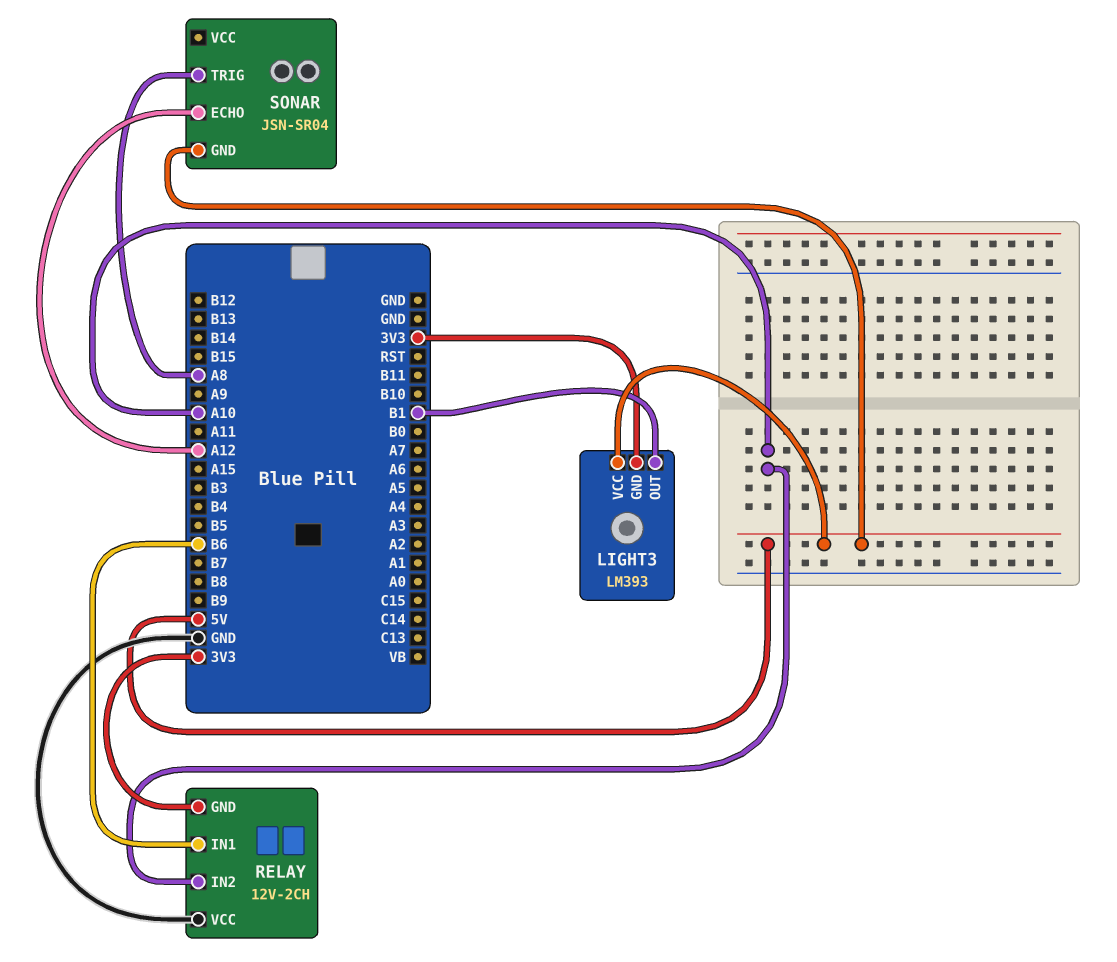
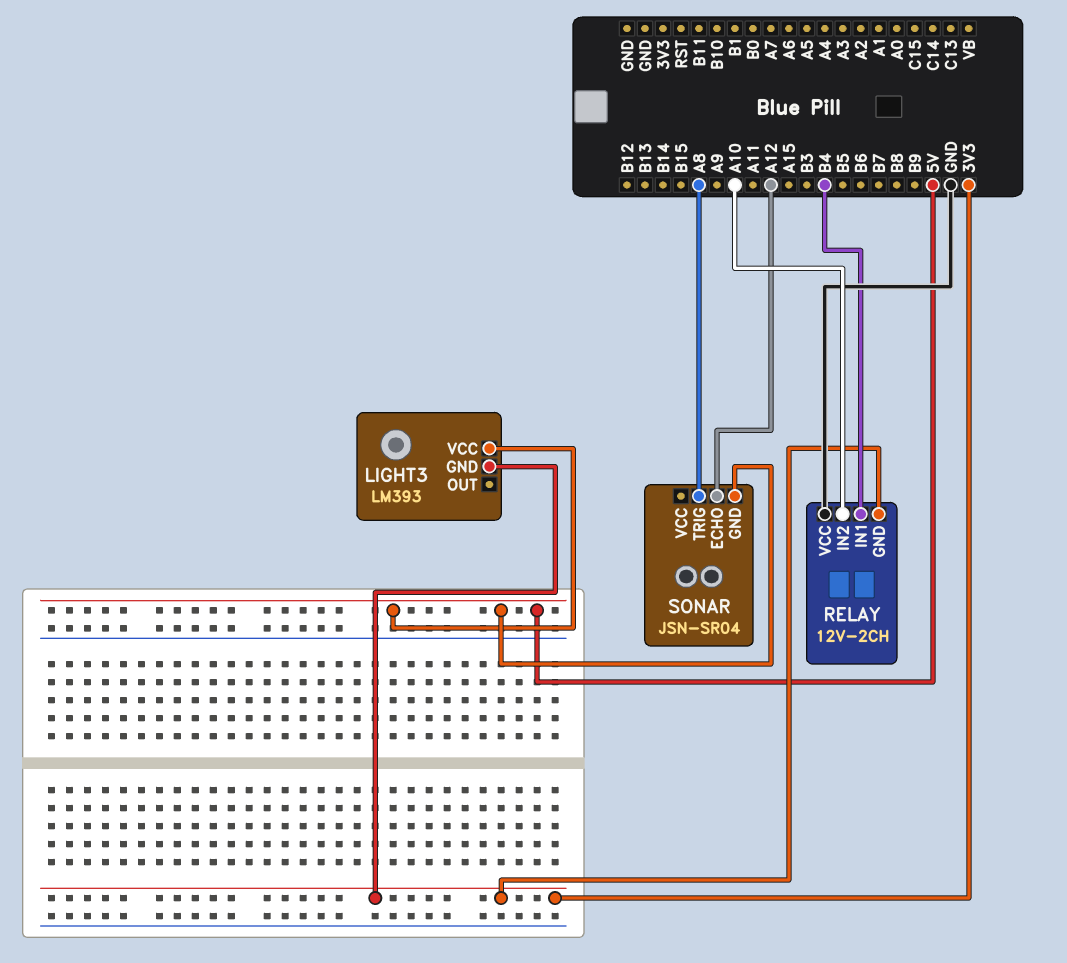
LIGHT3 pin OUT: B1 -> none
RELAY pin IN1: B6 -> B4

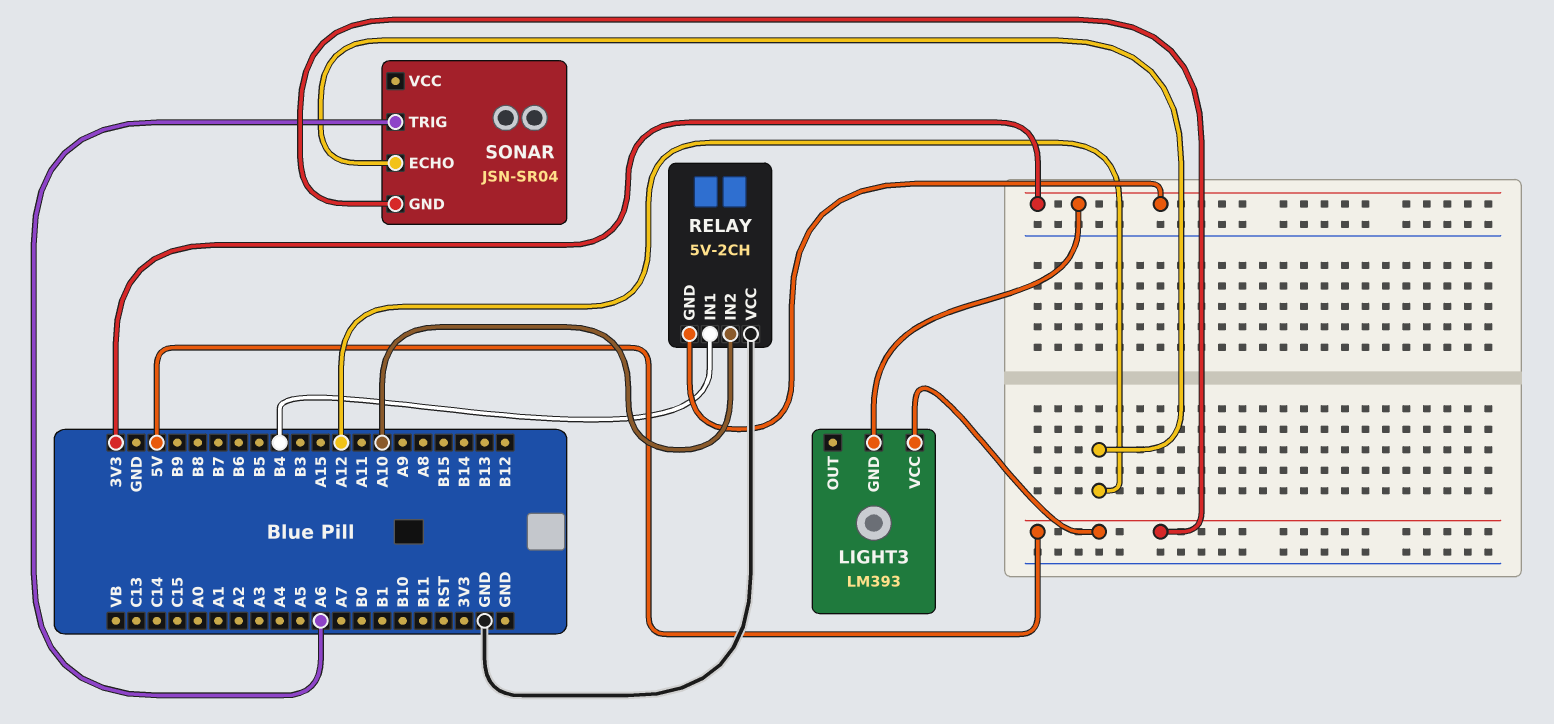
RELAY: 12V-2CH -> 5V-2CH
SONAR pin TRIG: A8 -> A6

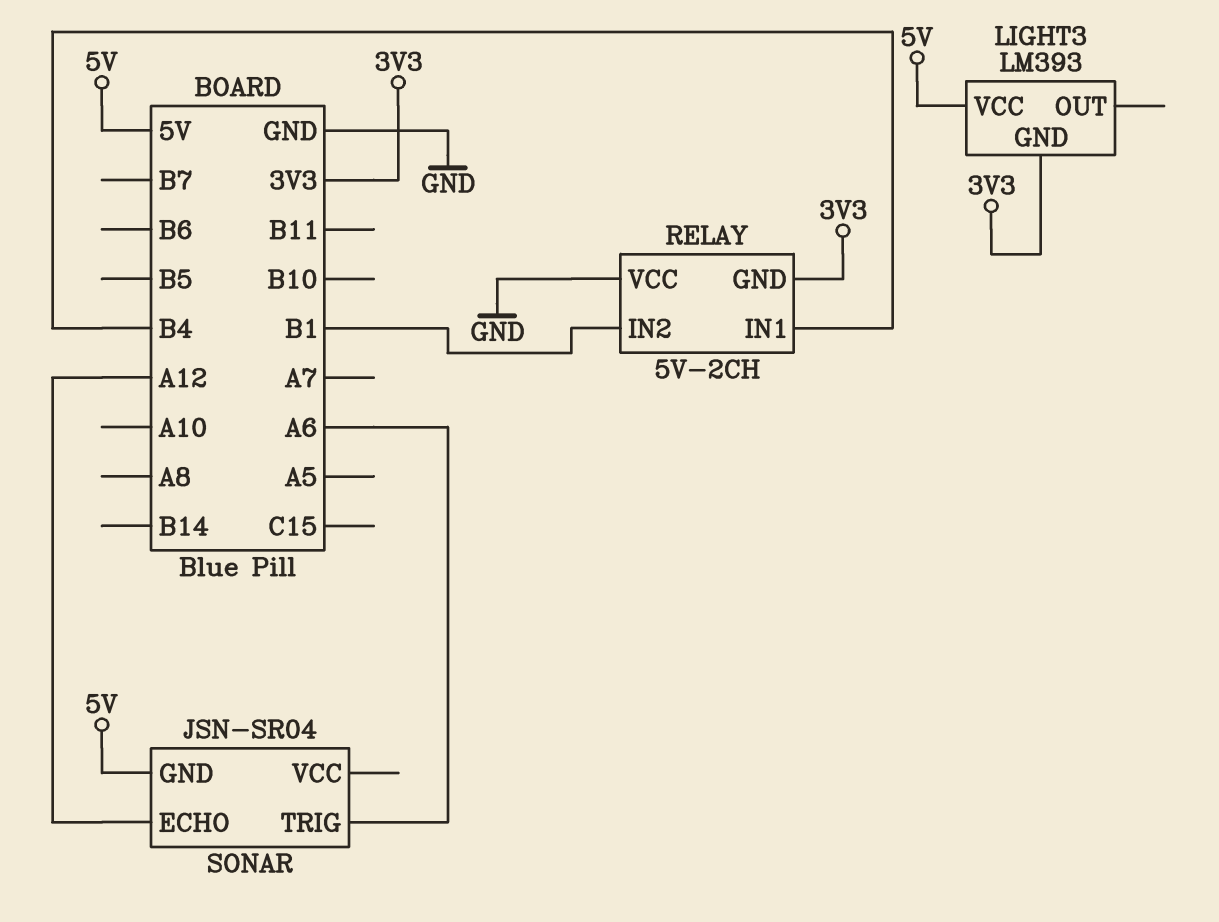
RELAY pin IN2: A10 -> B1

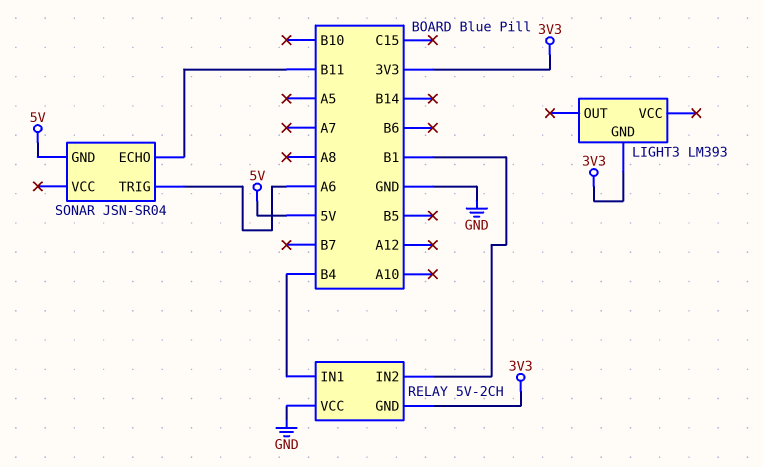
LIGHT3 pin VCC: 5V -> none
SONAR pin ECHO: A12 -> B11

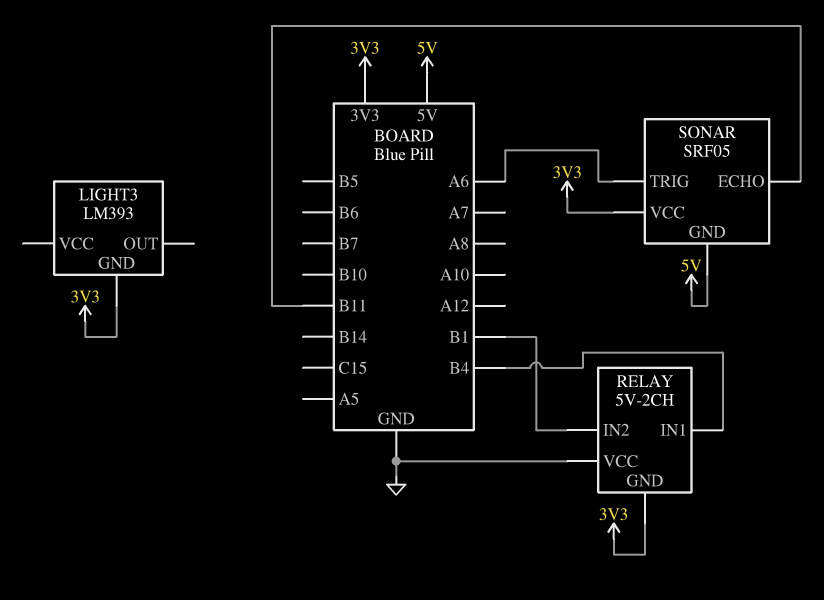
SONAR: JSN-SR04 -> SRF05
SONAR pin VCC: none -> 3V3

